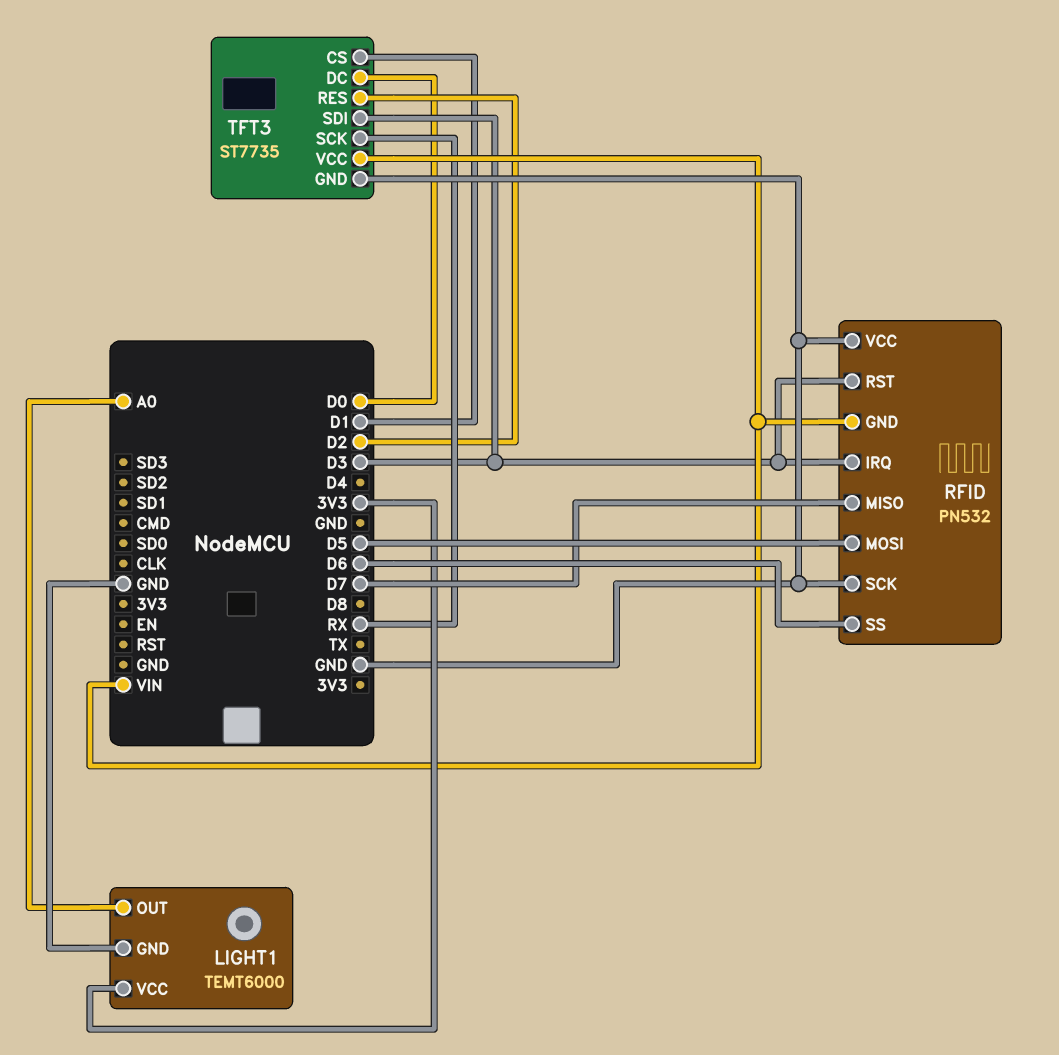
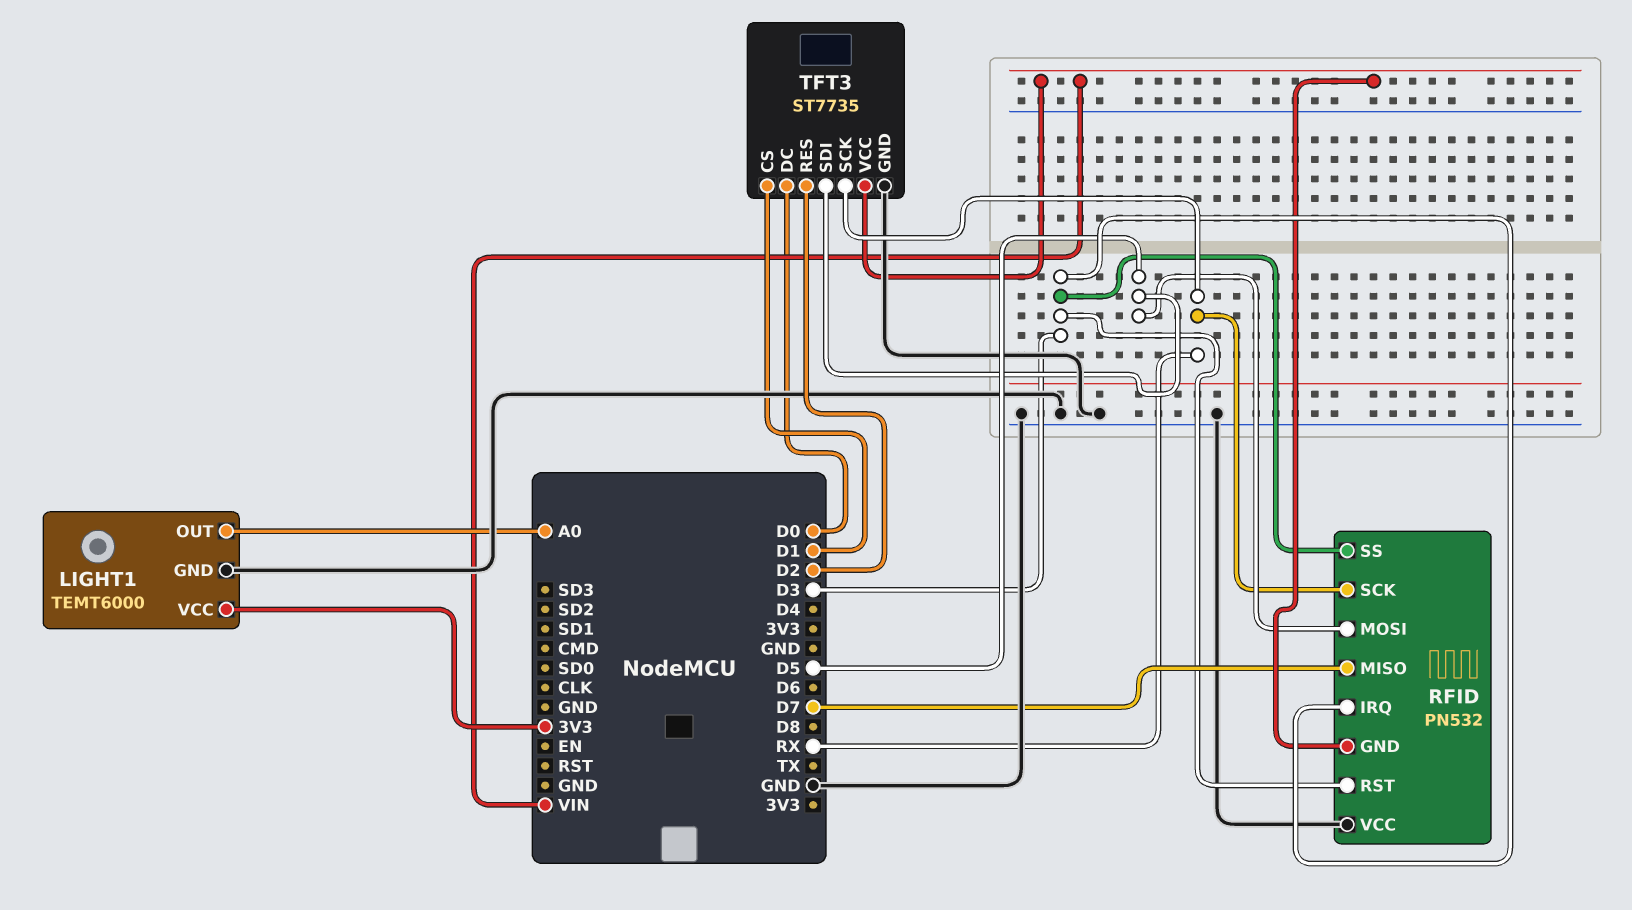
RFID pin SCK: GND -> RX
RFID pin SS: D6 -> D3
TFT3 pin SDI: D3 -> D5

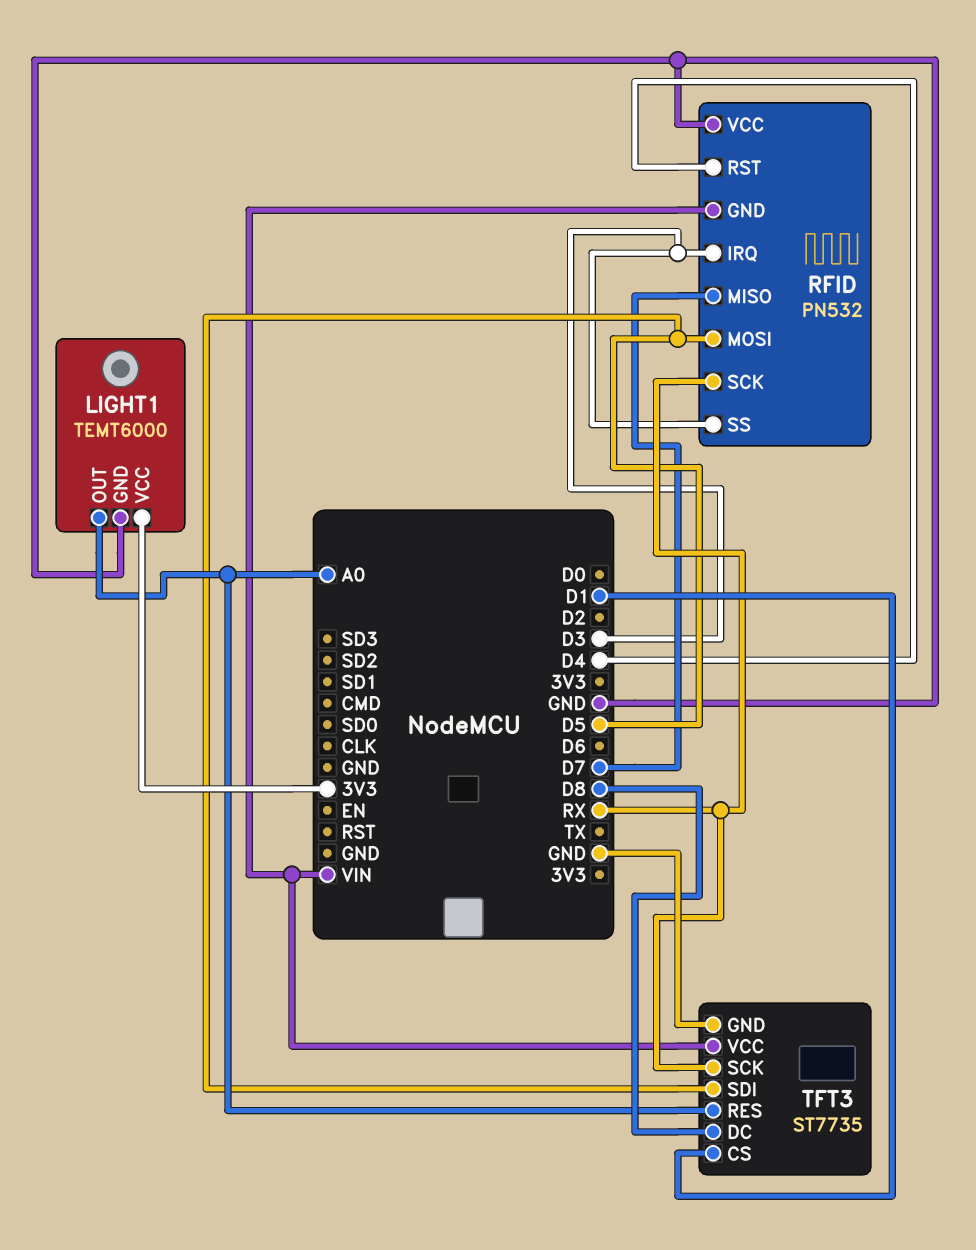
RFID pin RST: D3 -> D4
TFT3 pin DC: D0 -> D8
TFT3 pin RES: D2 -> A0

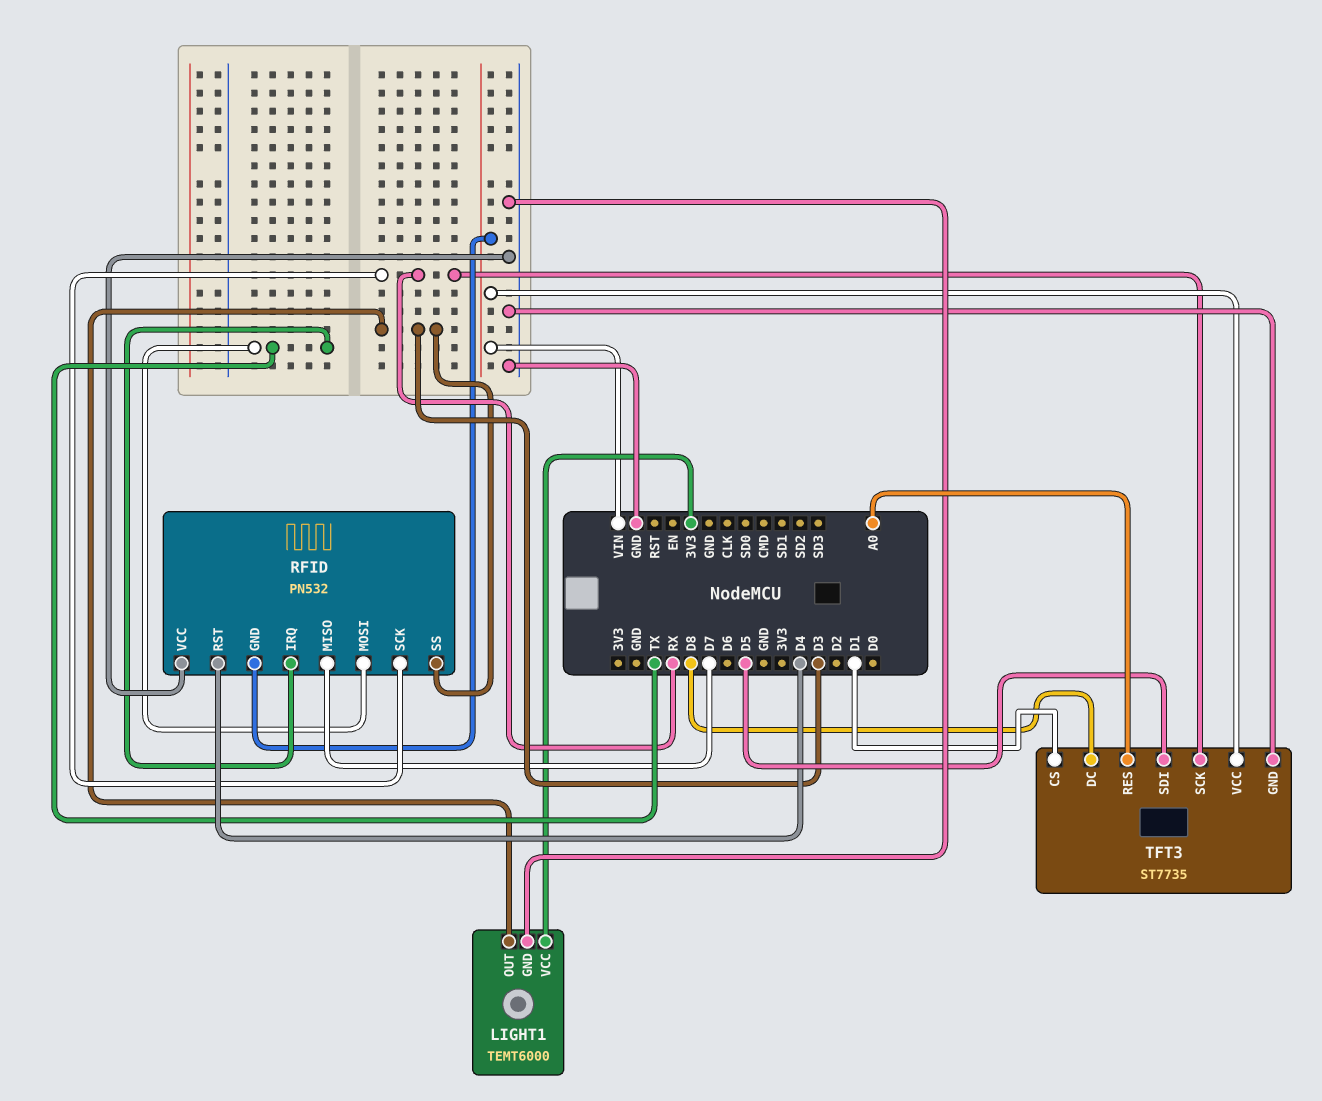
LIGHT1 pin OUT: A0 -> D3
RFID pin IRQ: D3 -> TX
RFID pin MOSI: D5 -> TX

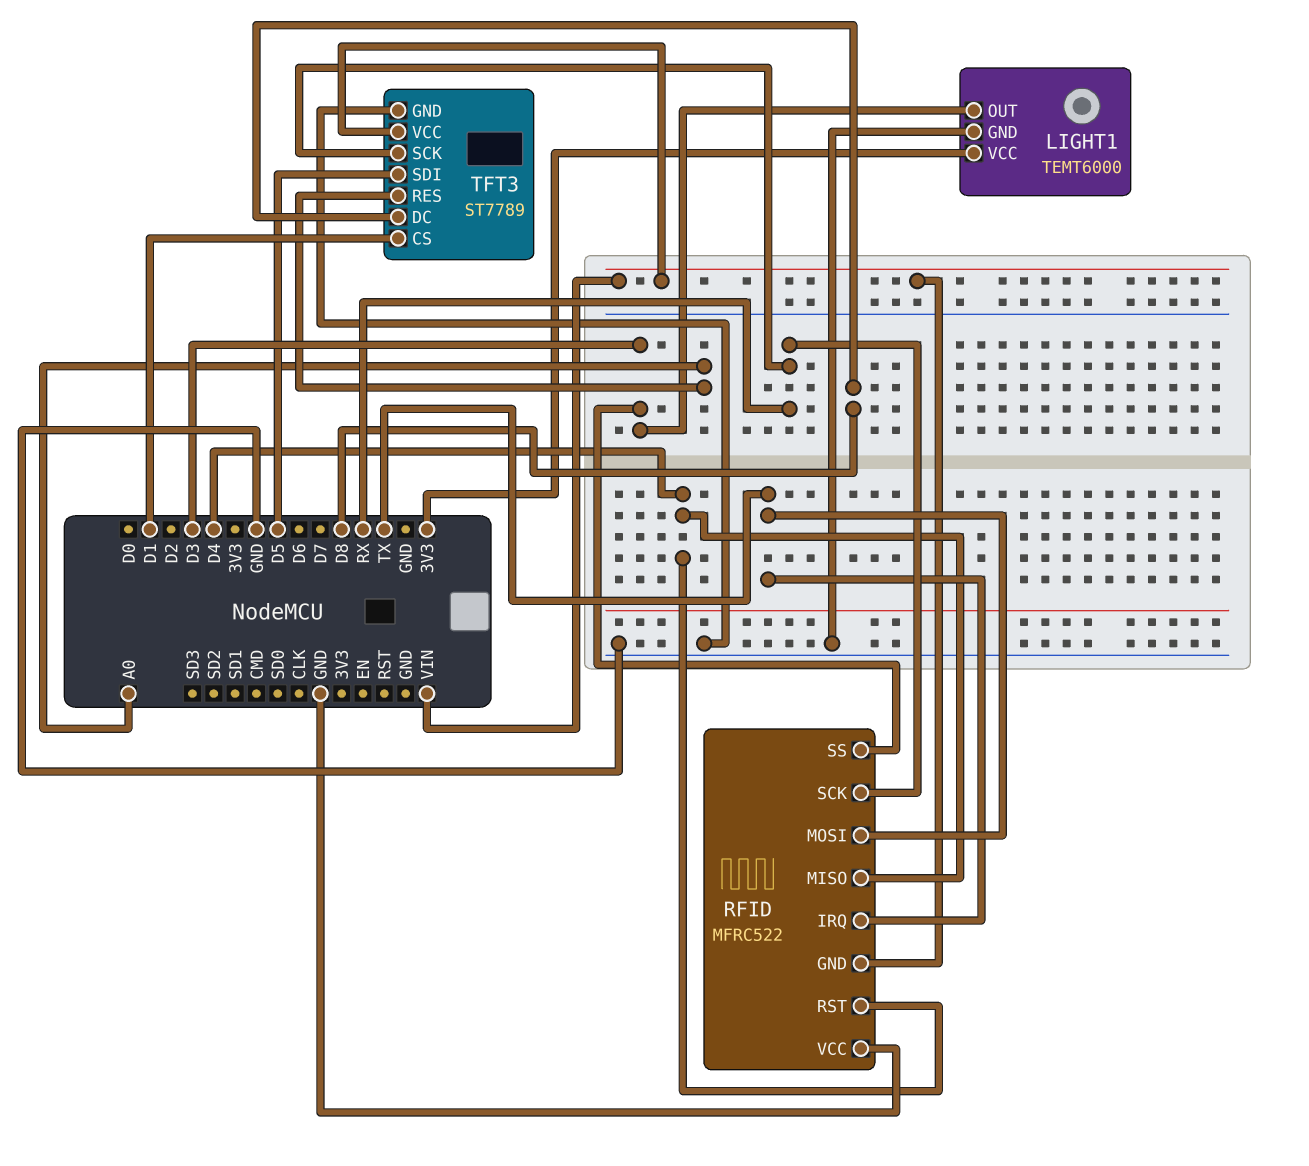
RFID: PN532 -> MFRC522
RFID pin MISO: D7 -> D4
TFT3: ST7735 -> ST7789

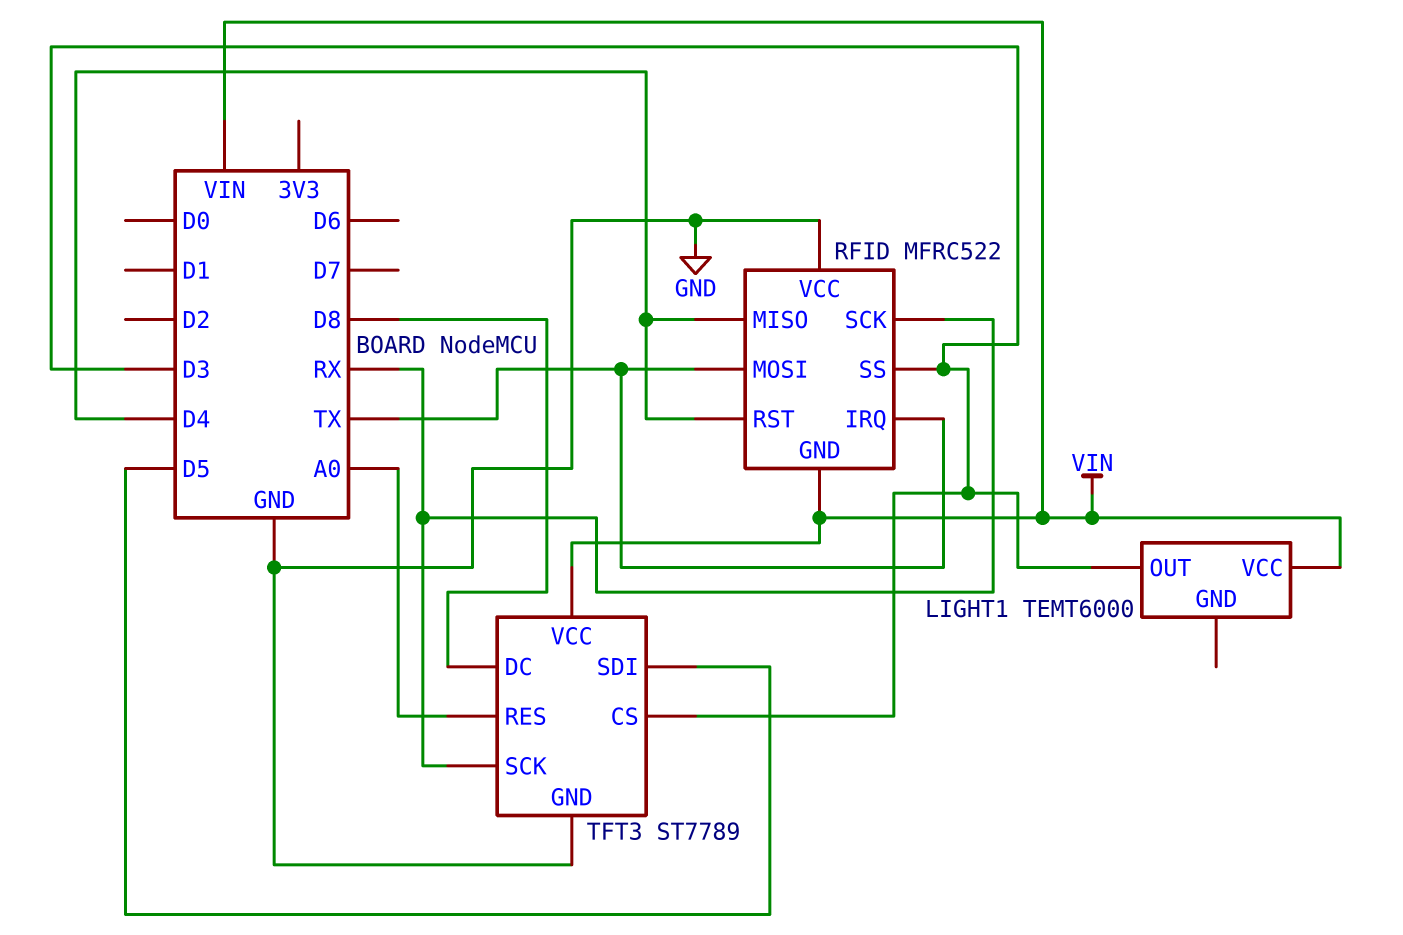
LIGHT1 pin GND: GND -> none
LIGHT1 pin VCC: 3V3 -> VIN
TFT3 pin CS: D1 -> D3

